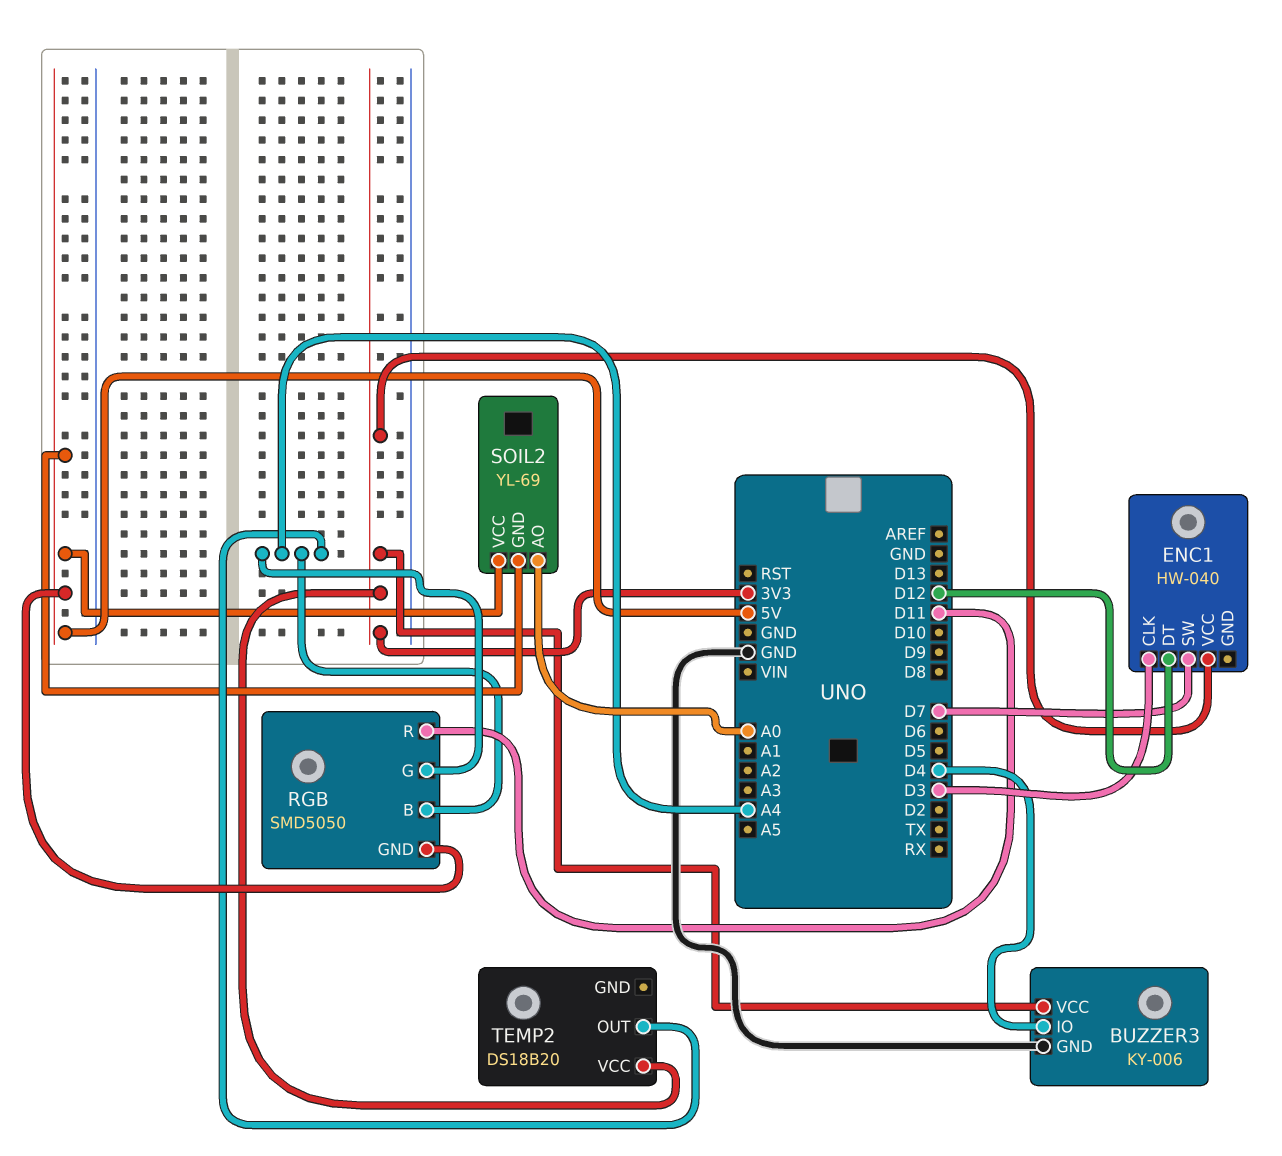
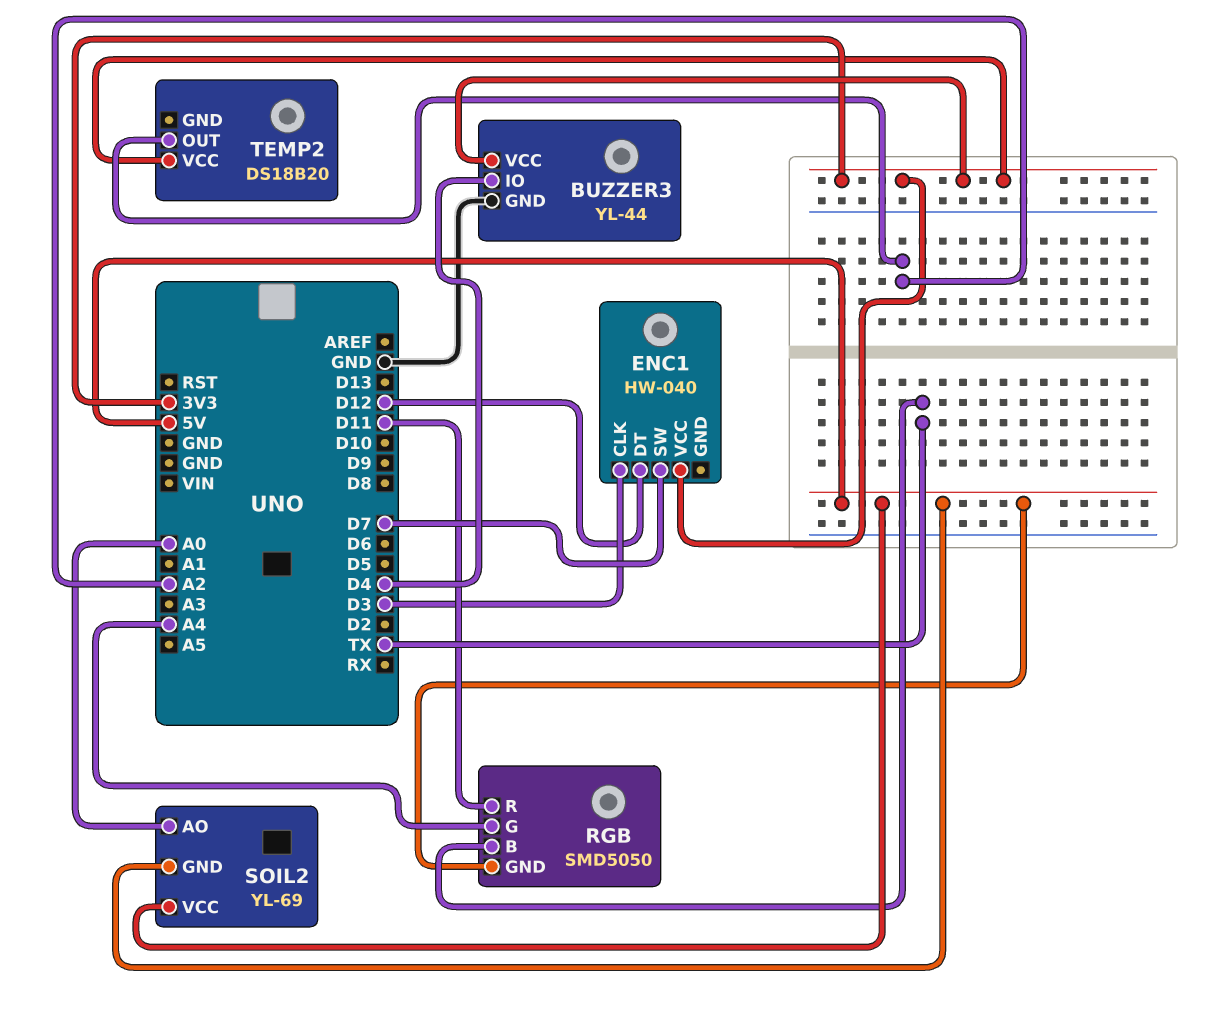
BUZZER3: KY-006 -> YL-44
RGB pin B: A4 -> TX
TEMP2 pin OUT: A4 -> A2

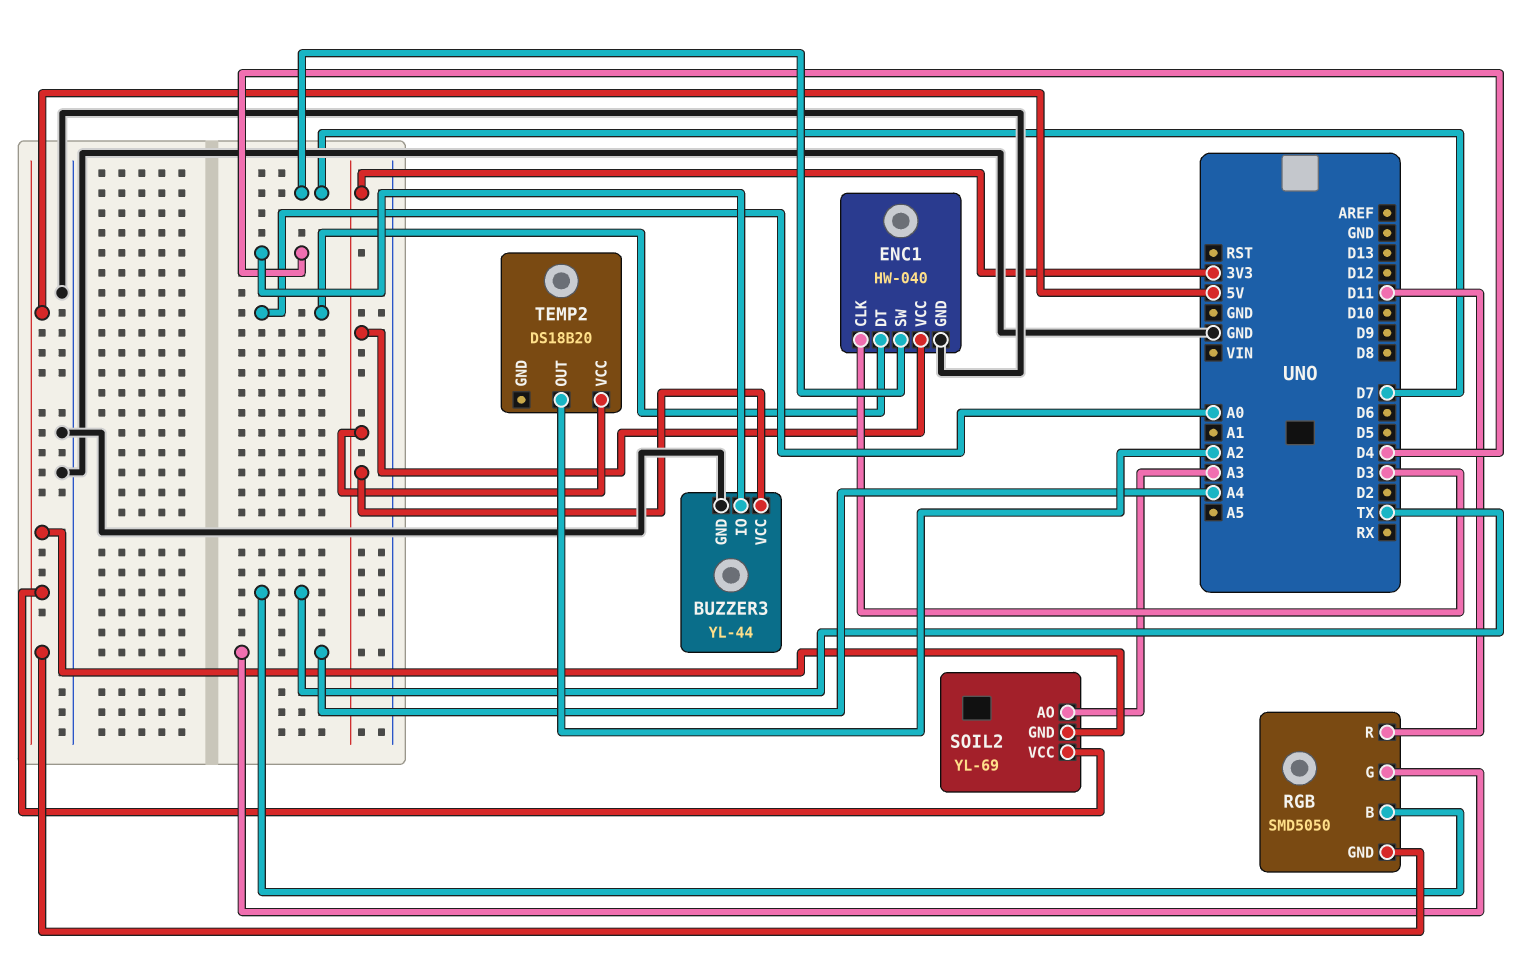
ENC1 pin DT: D12 -> A0
ENC1 pin GND: none -> GND
SOIL2 pin AO: A0 -> A3

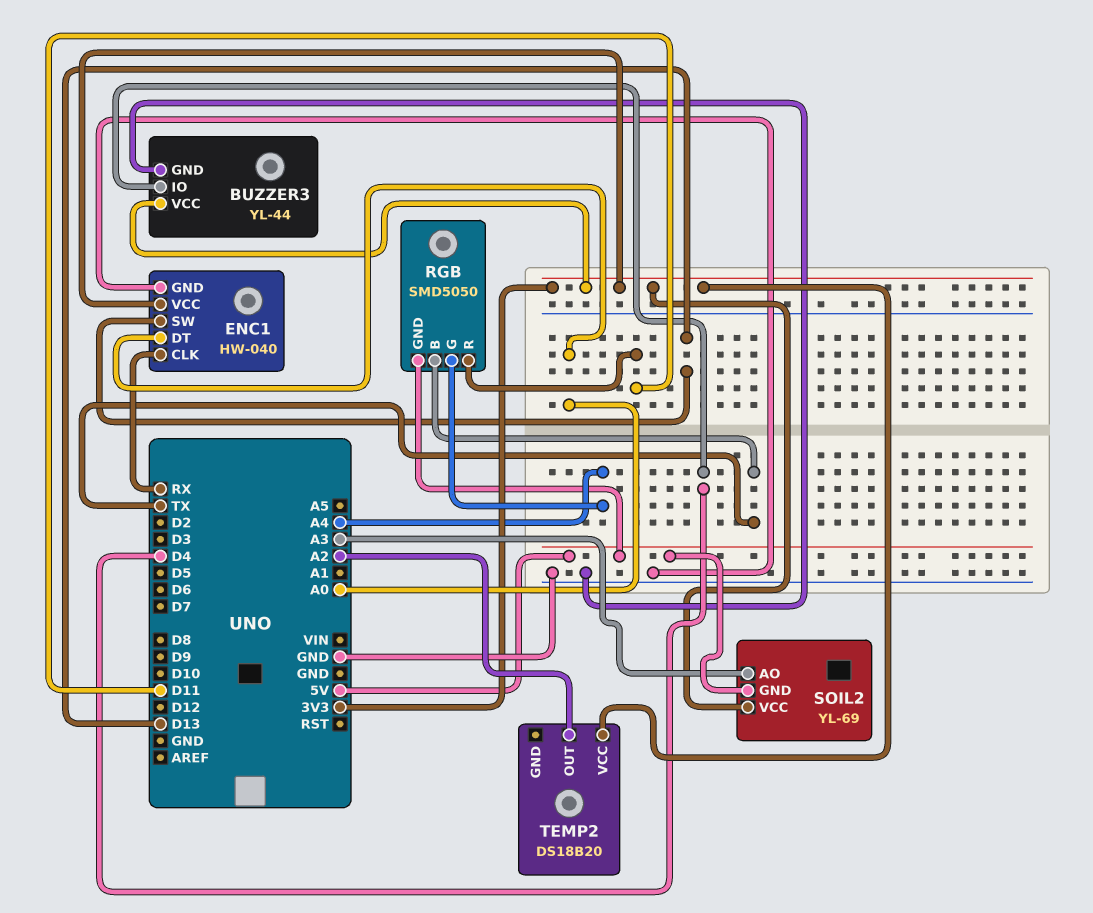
ENC1 pin CLK: D3 -> RX
ENC1 pin SW: D7 -> D13
SOIL2 pin VCC: 5V -> 3V3

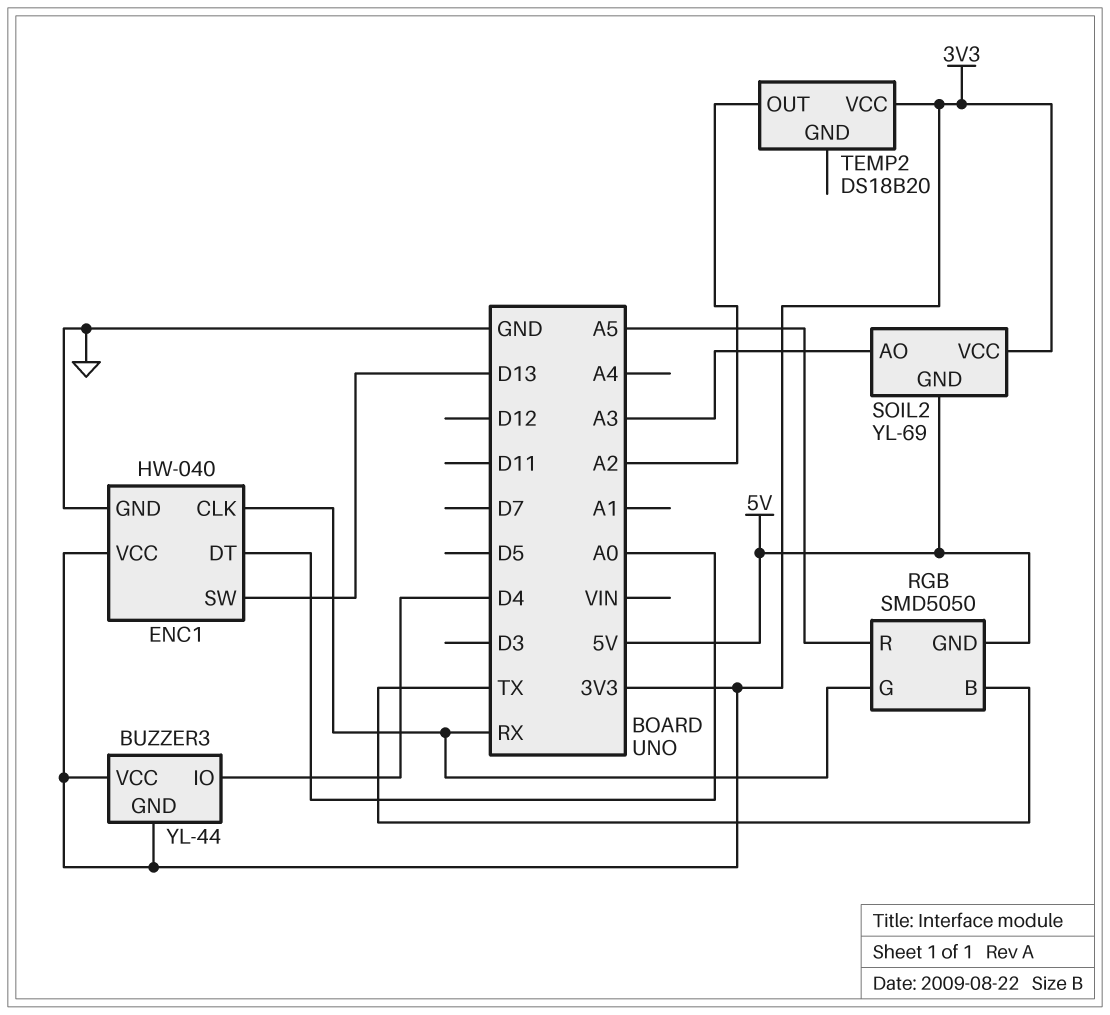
BUZZER3 pin GND: GND -> 3V3
RGB pin G: A4 -> RX
RGB pin R: D11 -> A5

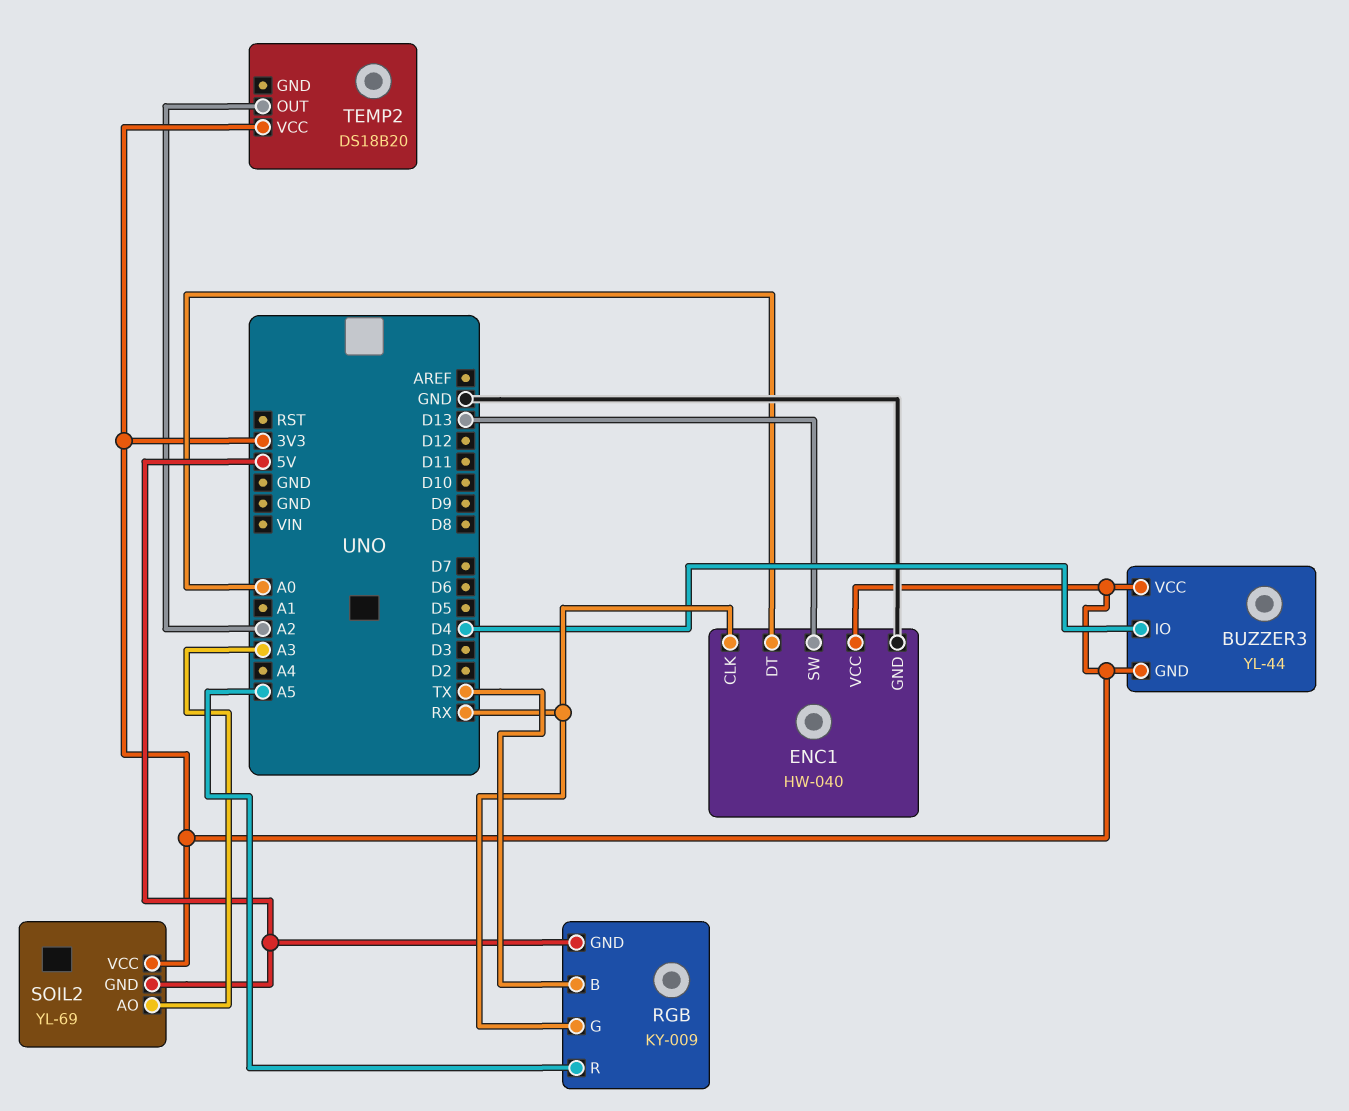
RGB: SMD5050 -> KY-009

